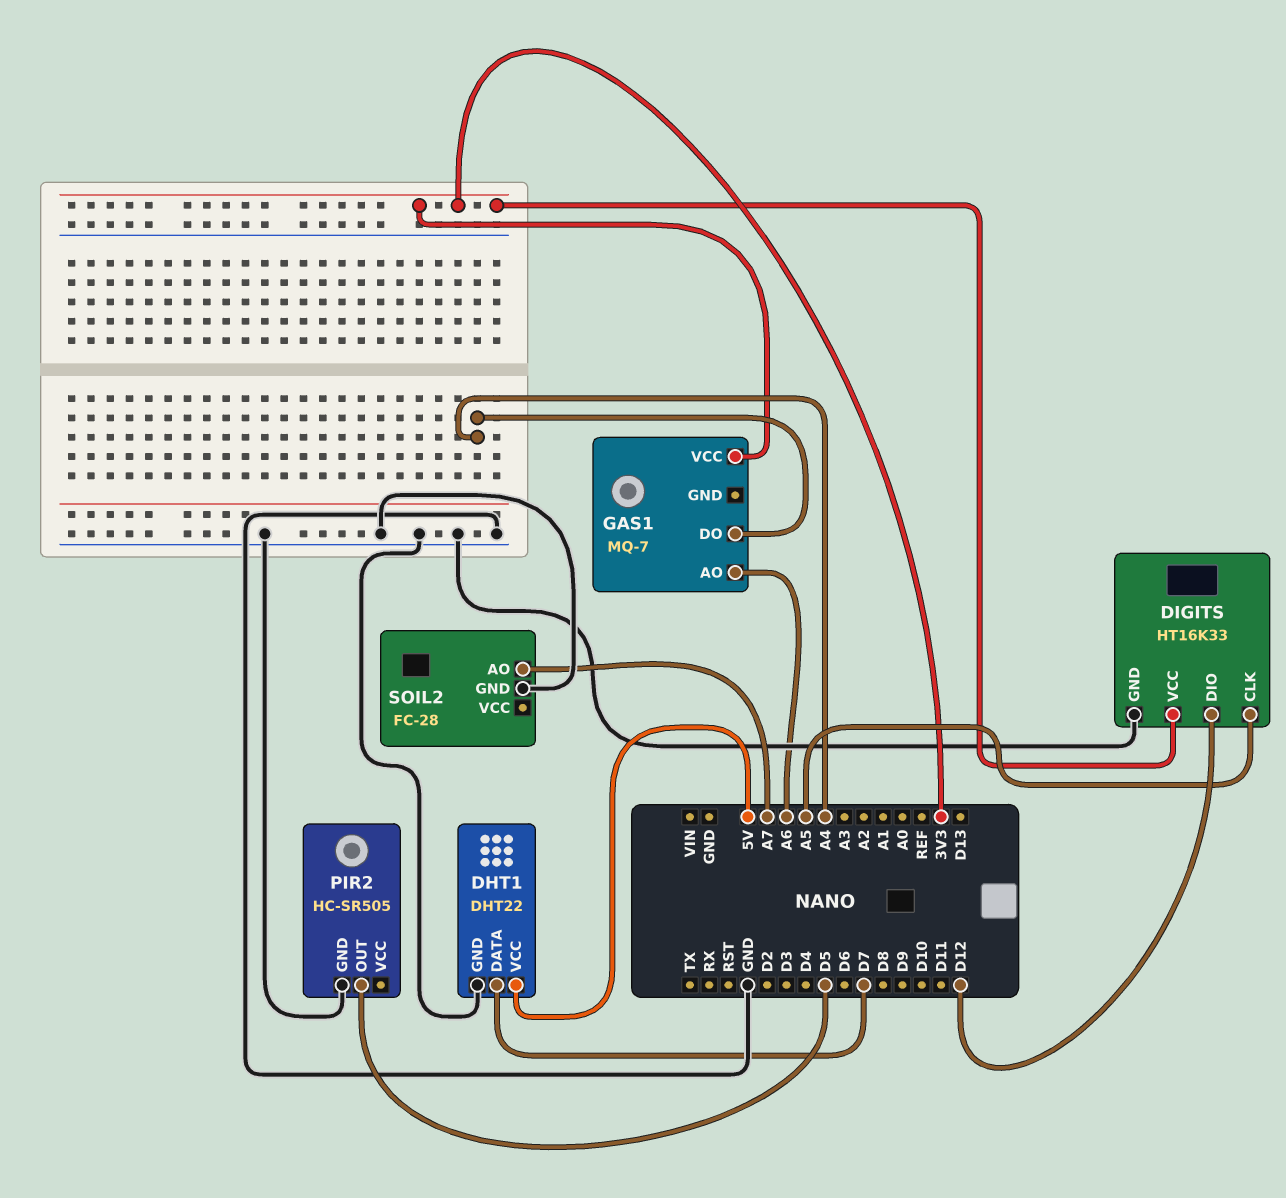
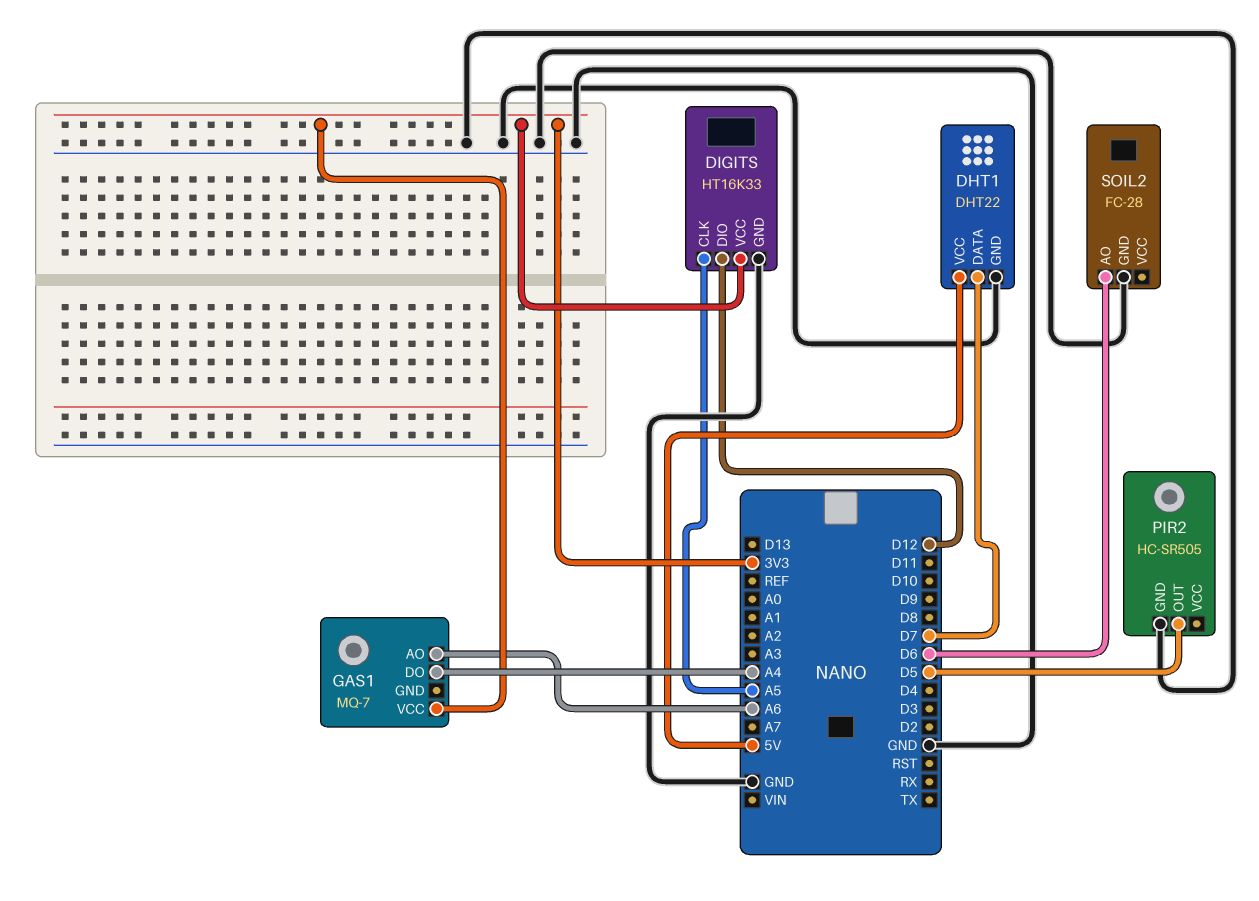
SOIL2 pin AO: A7 -> D6

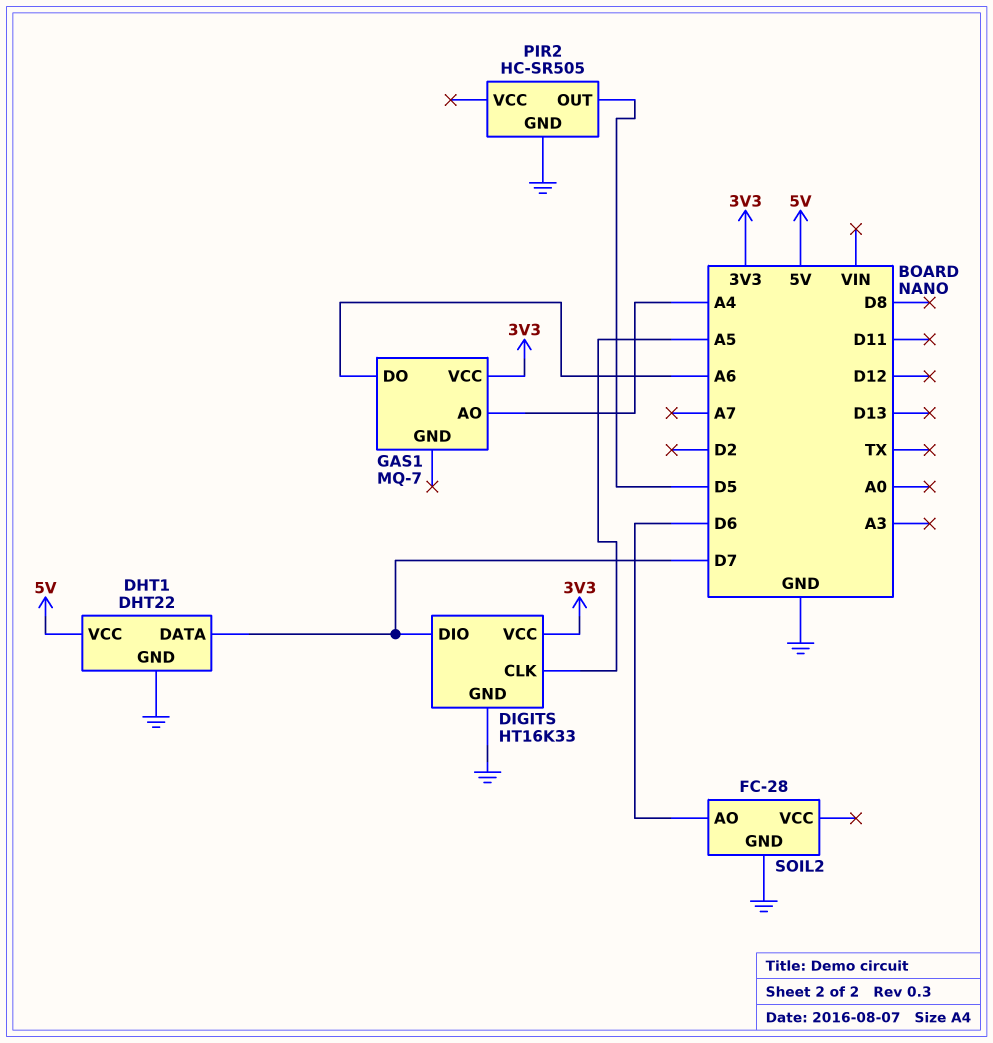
DIGITS pin DIO: D12 -> D7
GAS1 pin AO: A6 -> A4
GAS1 pin DO: A4 -> A6

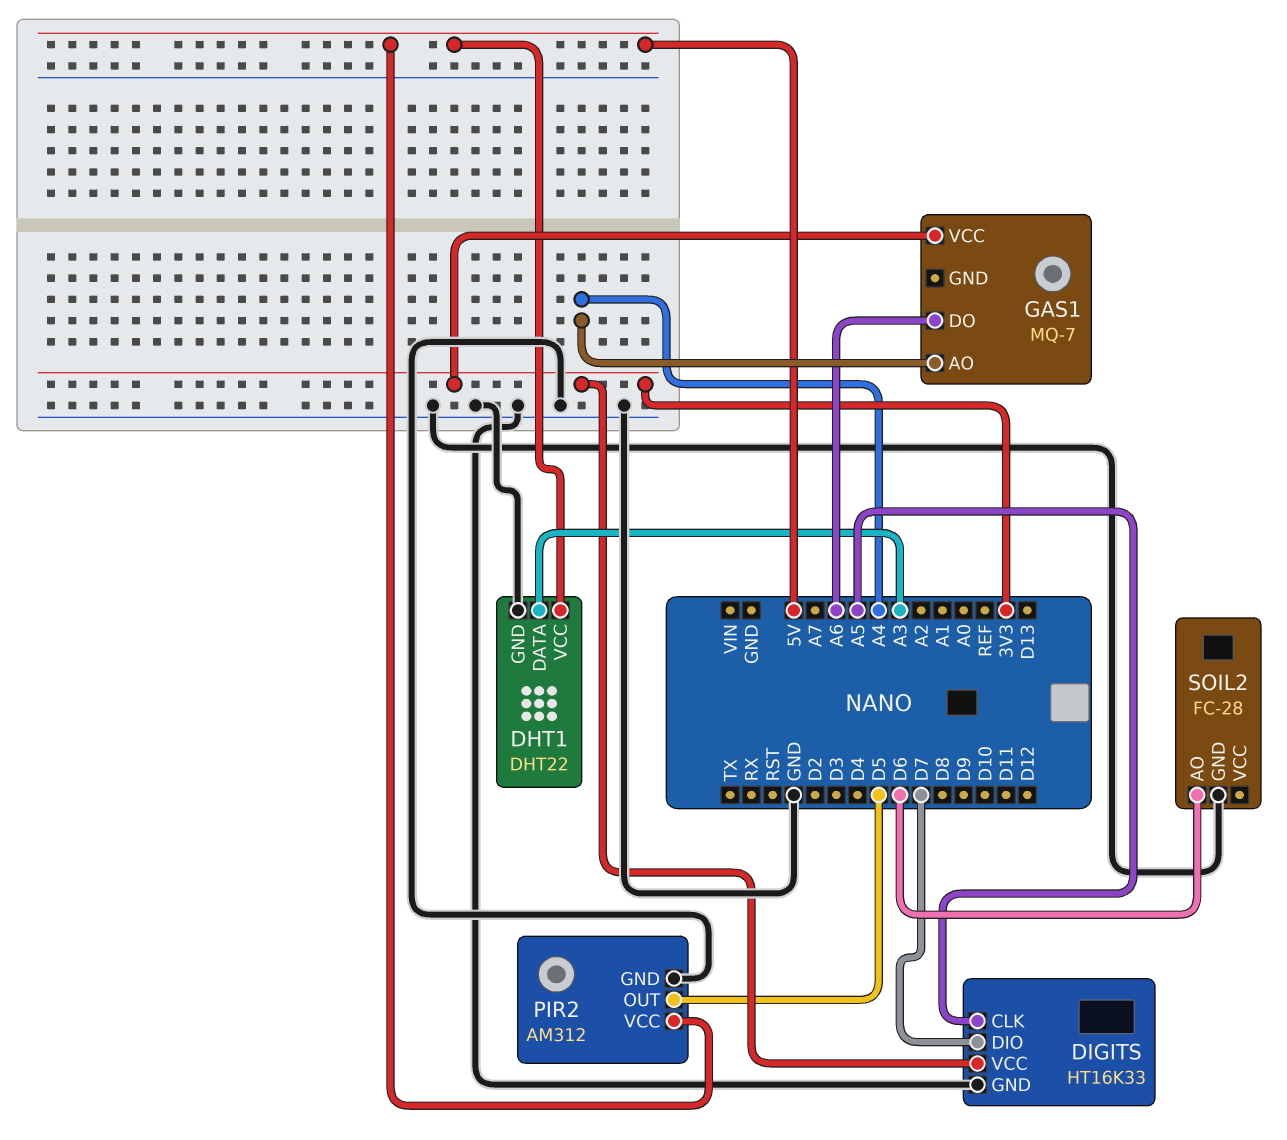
DHT1 pin DATA: D7 -> A3
PIR2: HC-SR505 -> AM312
PIR2 pin VCC: none -> 5V

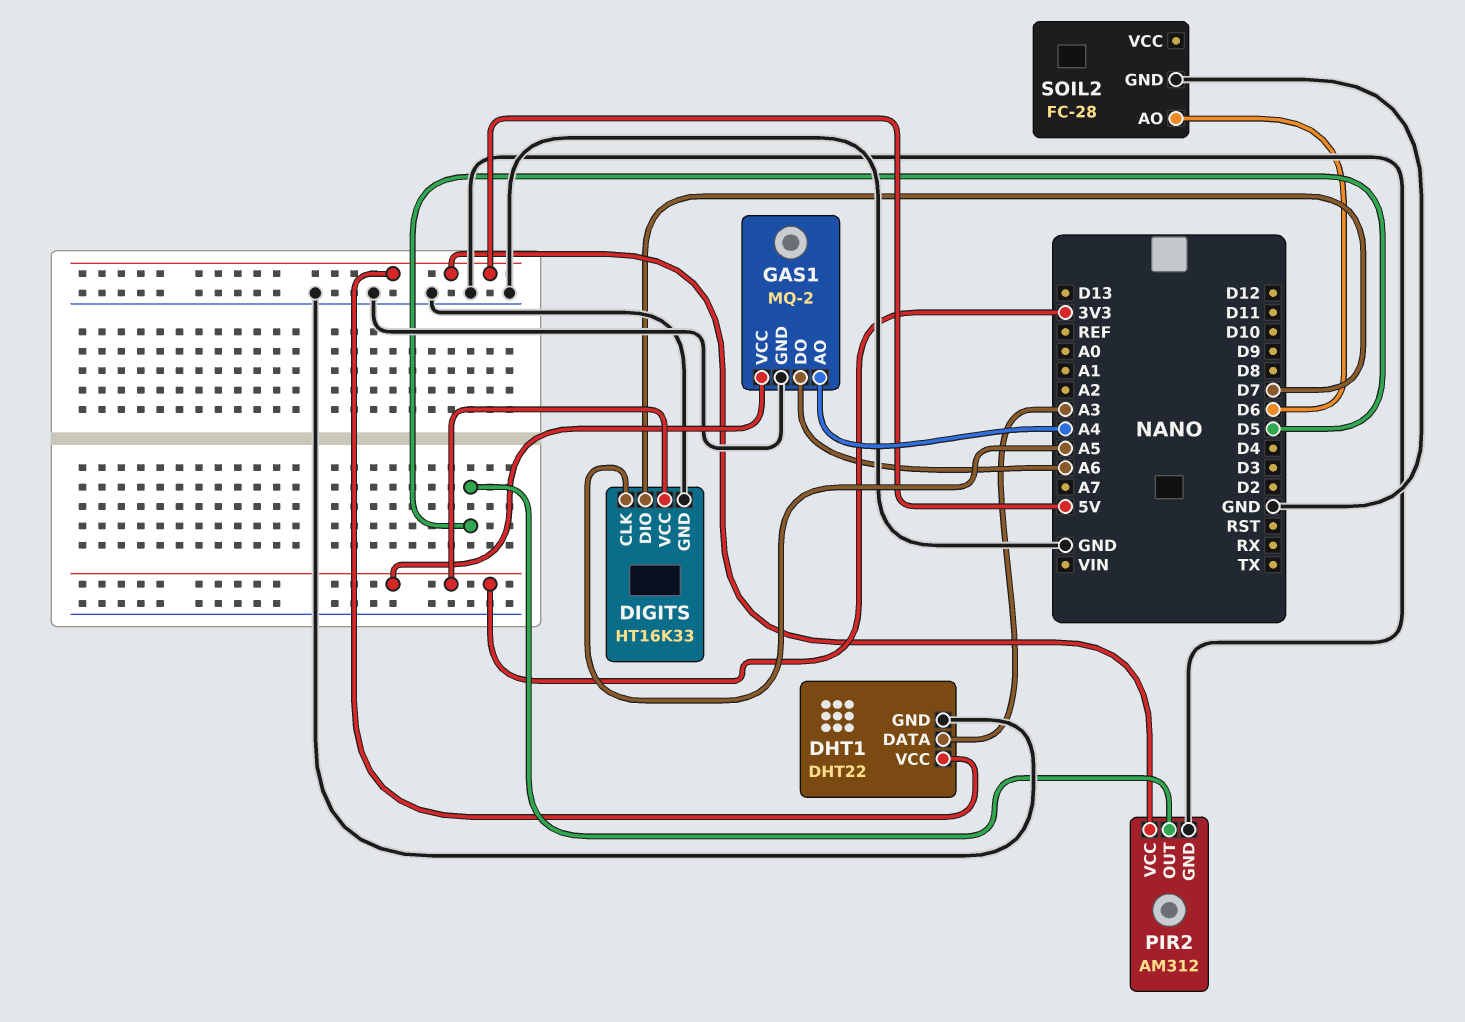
GAS1: MQ-7 -> MQ-2
GAS1 pin GND: none -> GND

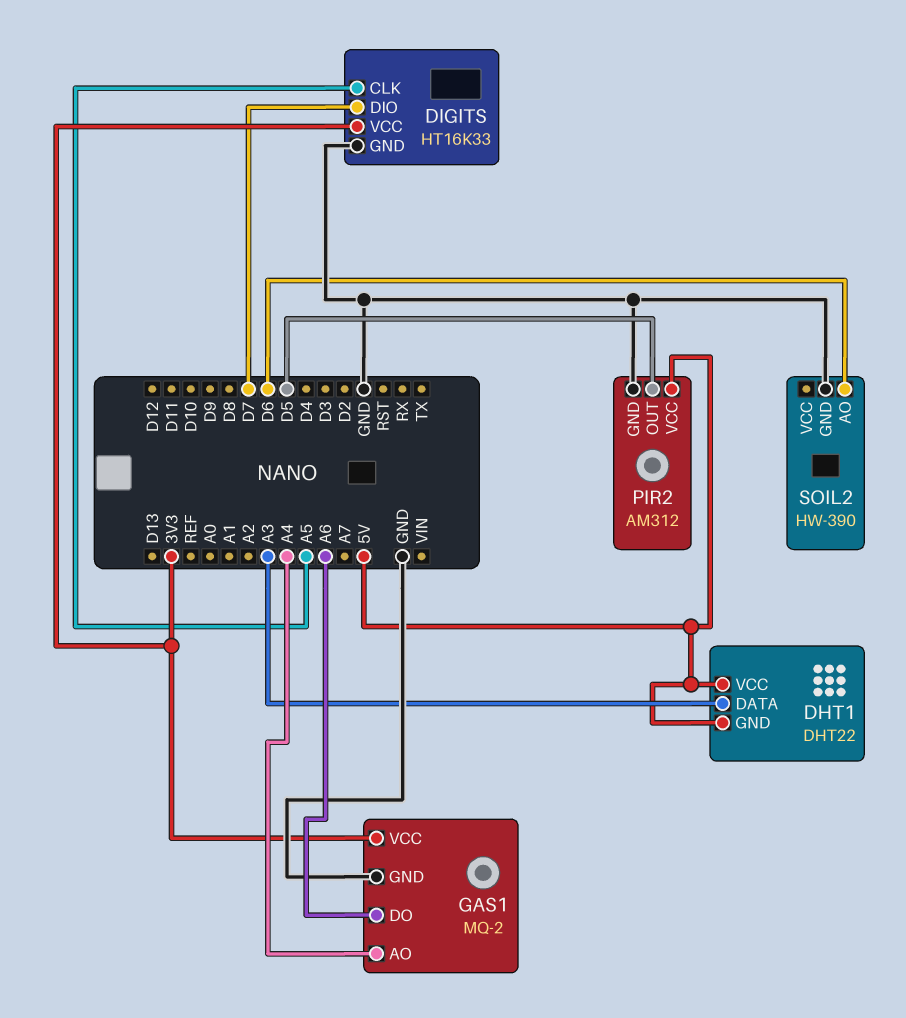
DHT1 pin GND: GND -> 5V
SOIL2: FC-28 -> HW-390

